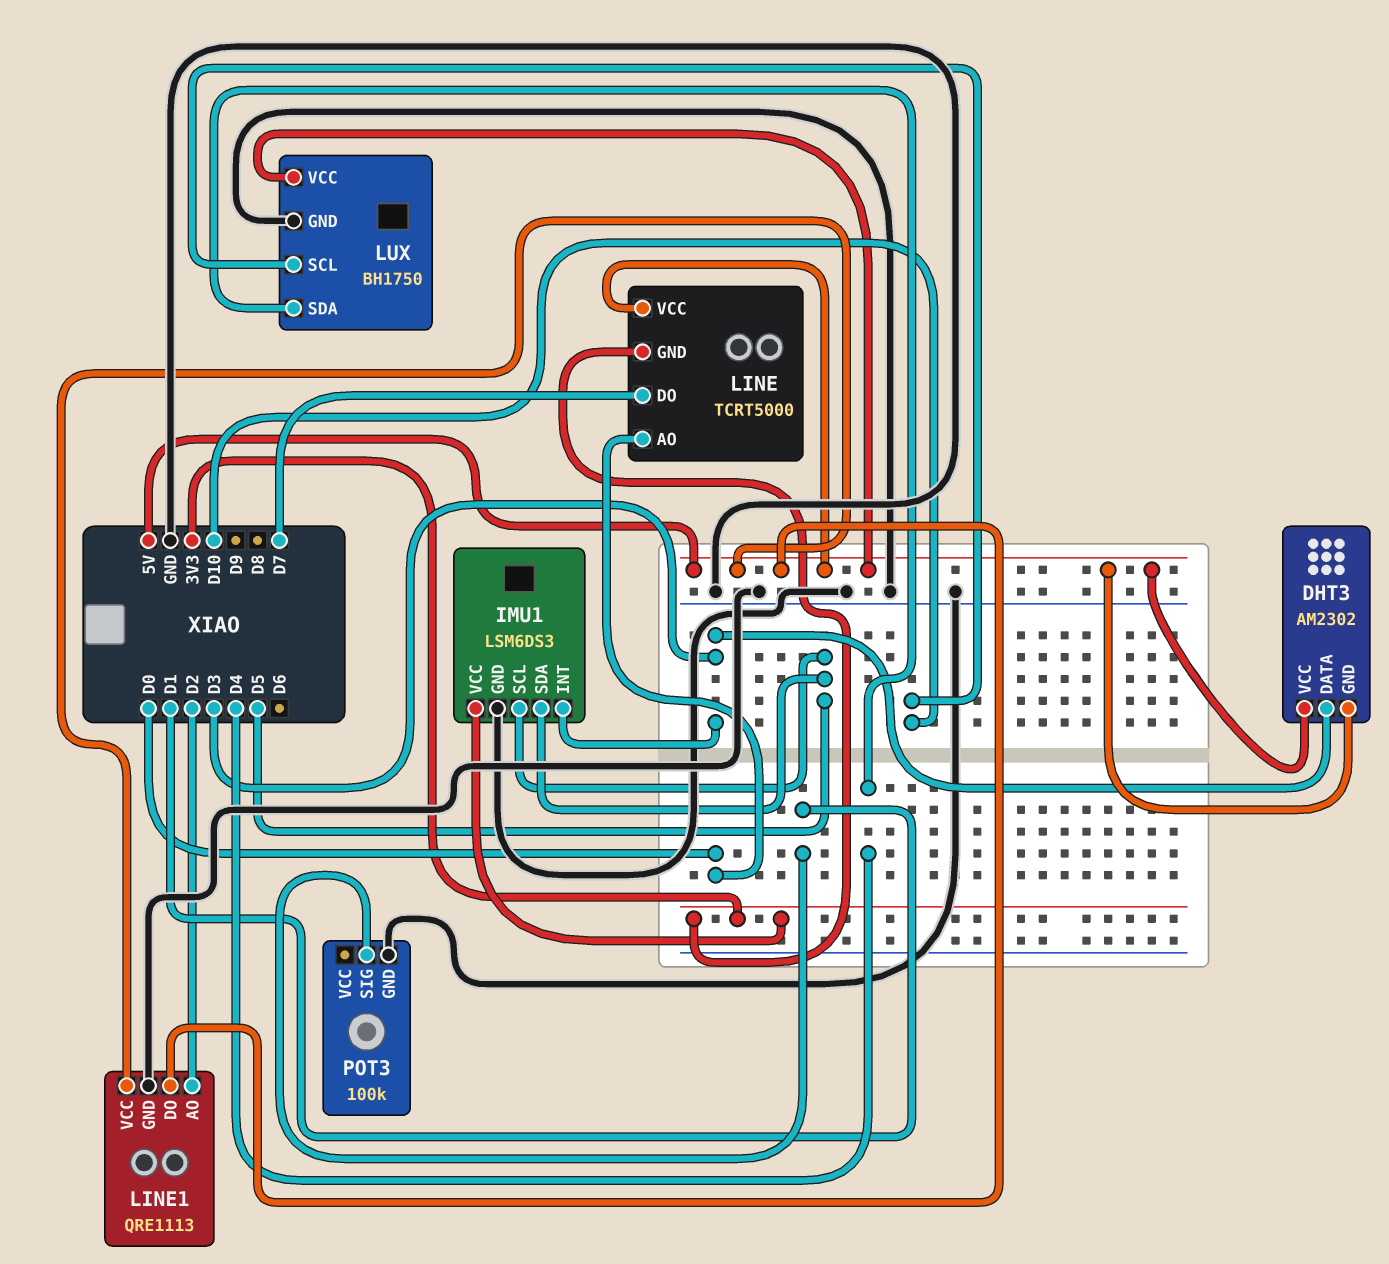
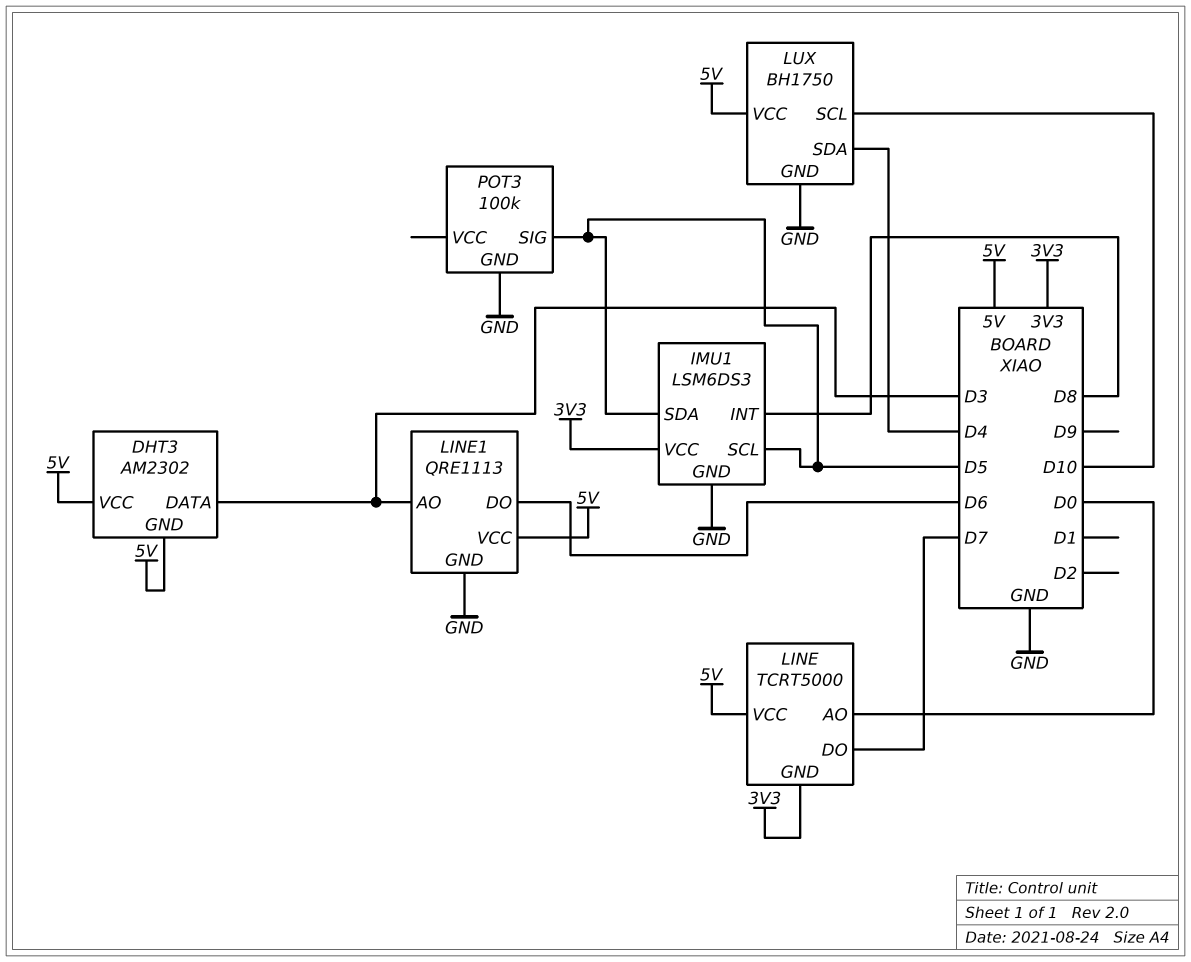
IMU1 pin INT: D3 -> D8
LINE1 pin AO: D2 -> D3
LINE1 pin DO: 5V -> D6
POT3 pin SIG: D1 -> D5

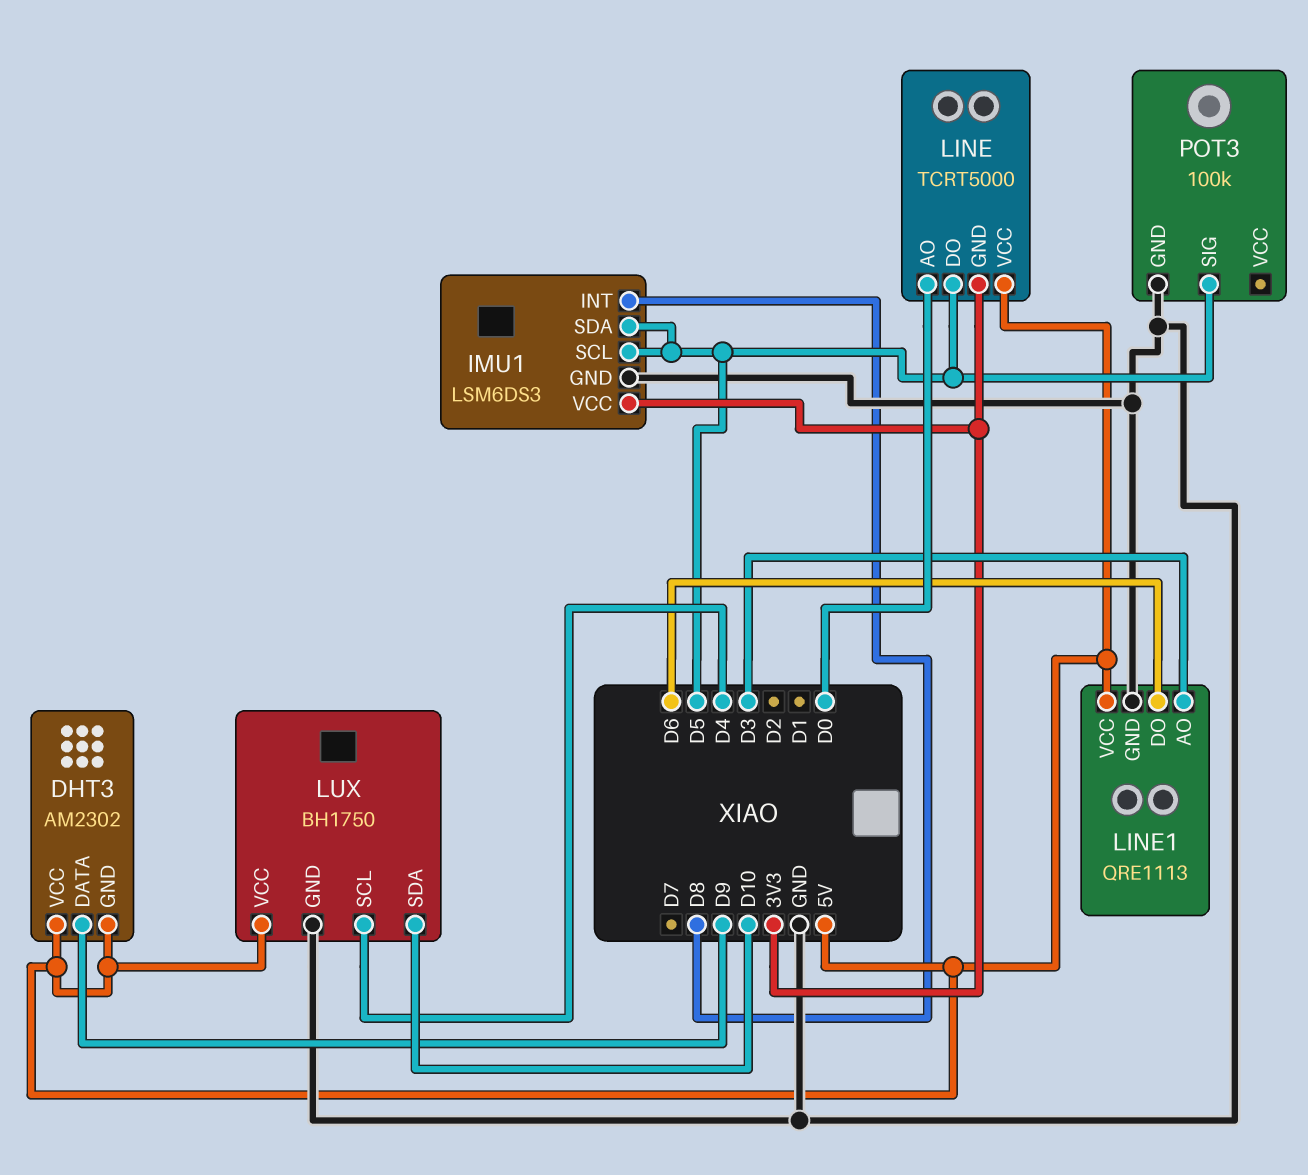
DHT3 pin DATA: D3 -> D9
LINE pin DO: D7 -> D5
LUX pin SCL: D10 -> D4
LUX pin SDA: D4 -> D10

